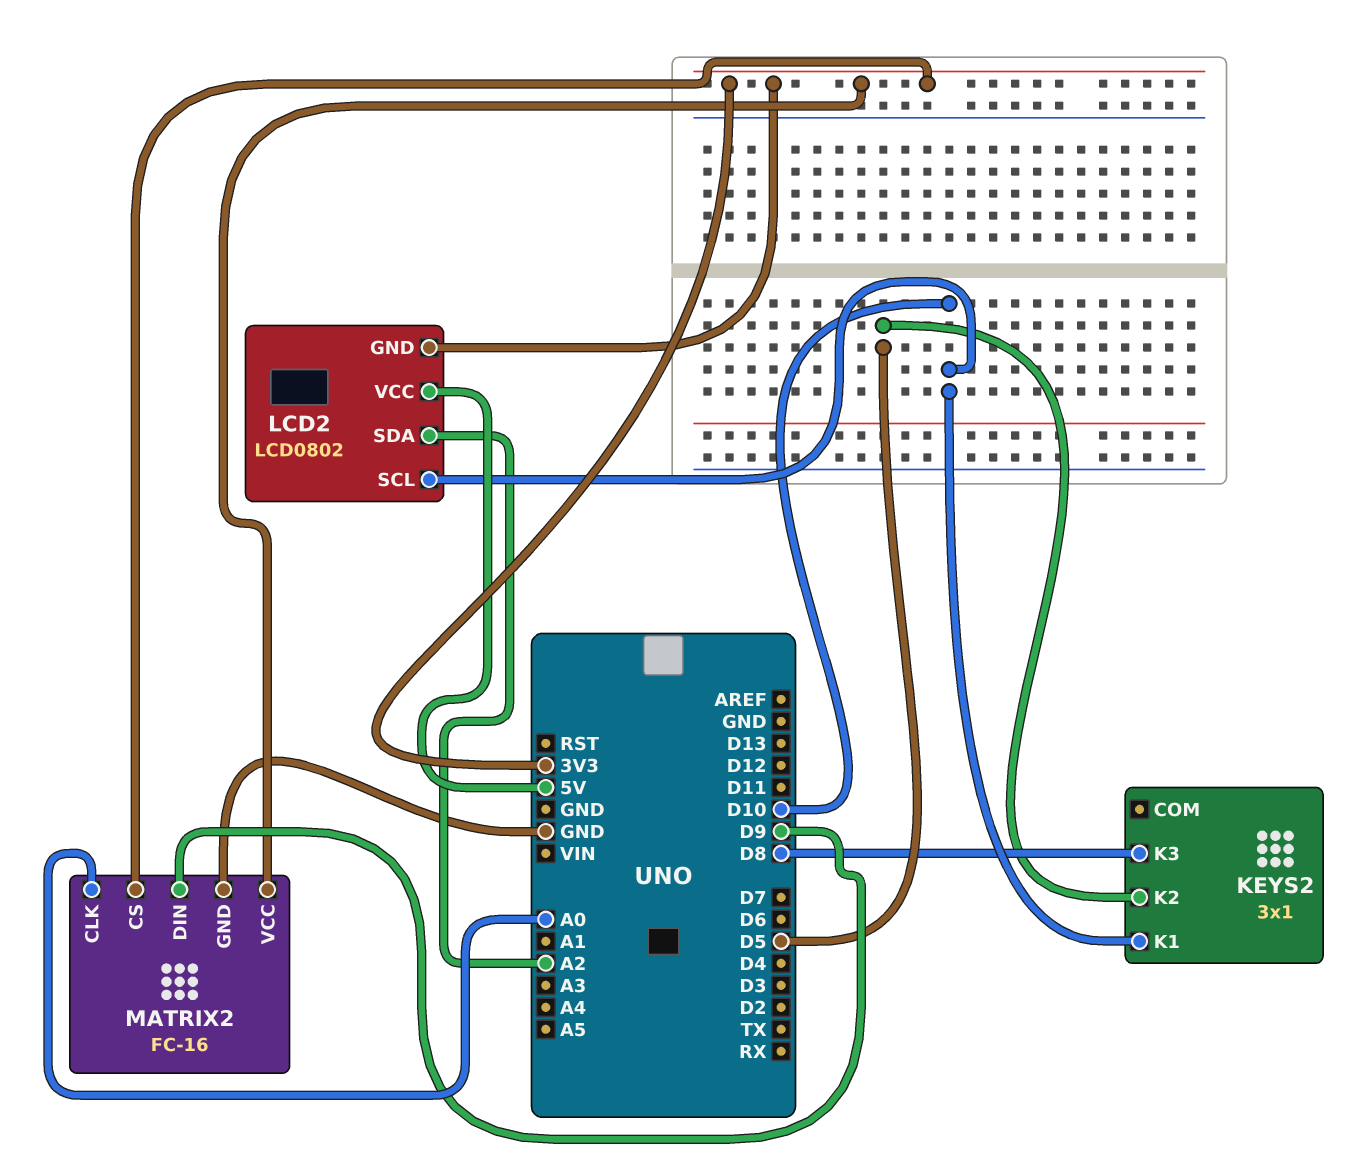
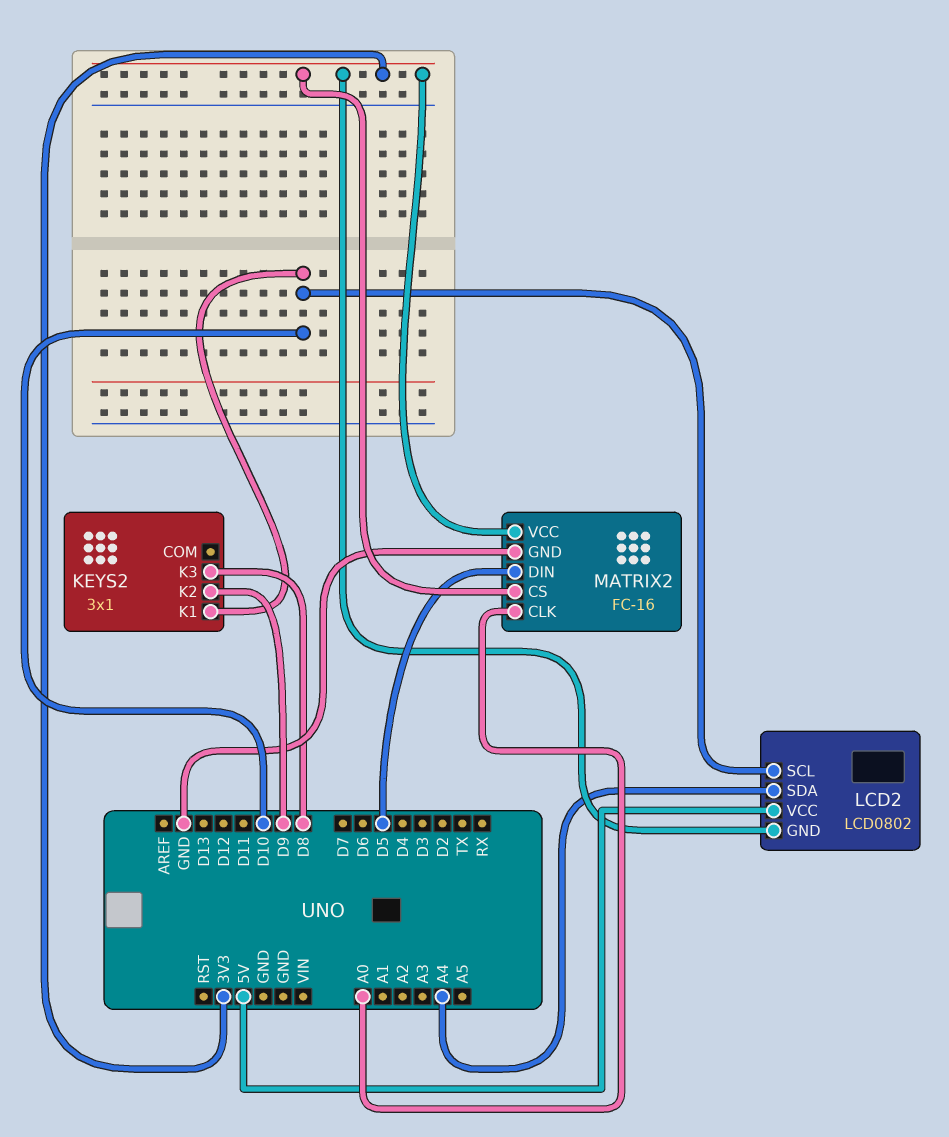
KEYS2 pin K2: D5 -> D9
LCD2 pin SDA: A2 -> A4
MATRIX2 pin DIN: D9 -> D5

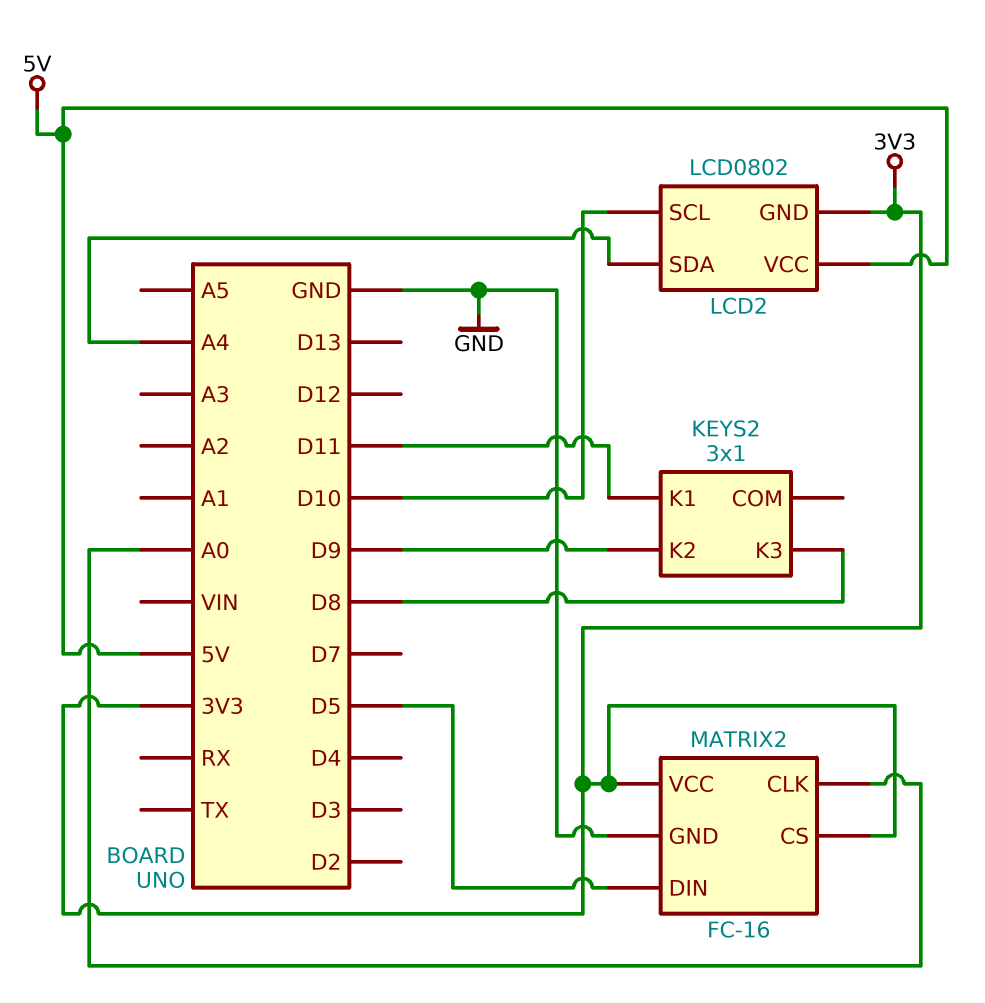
KEYS2 pin K1: D10 -> D11

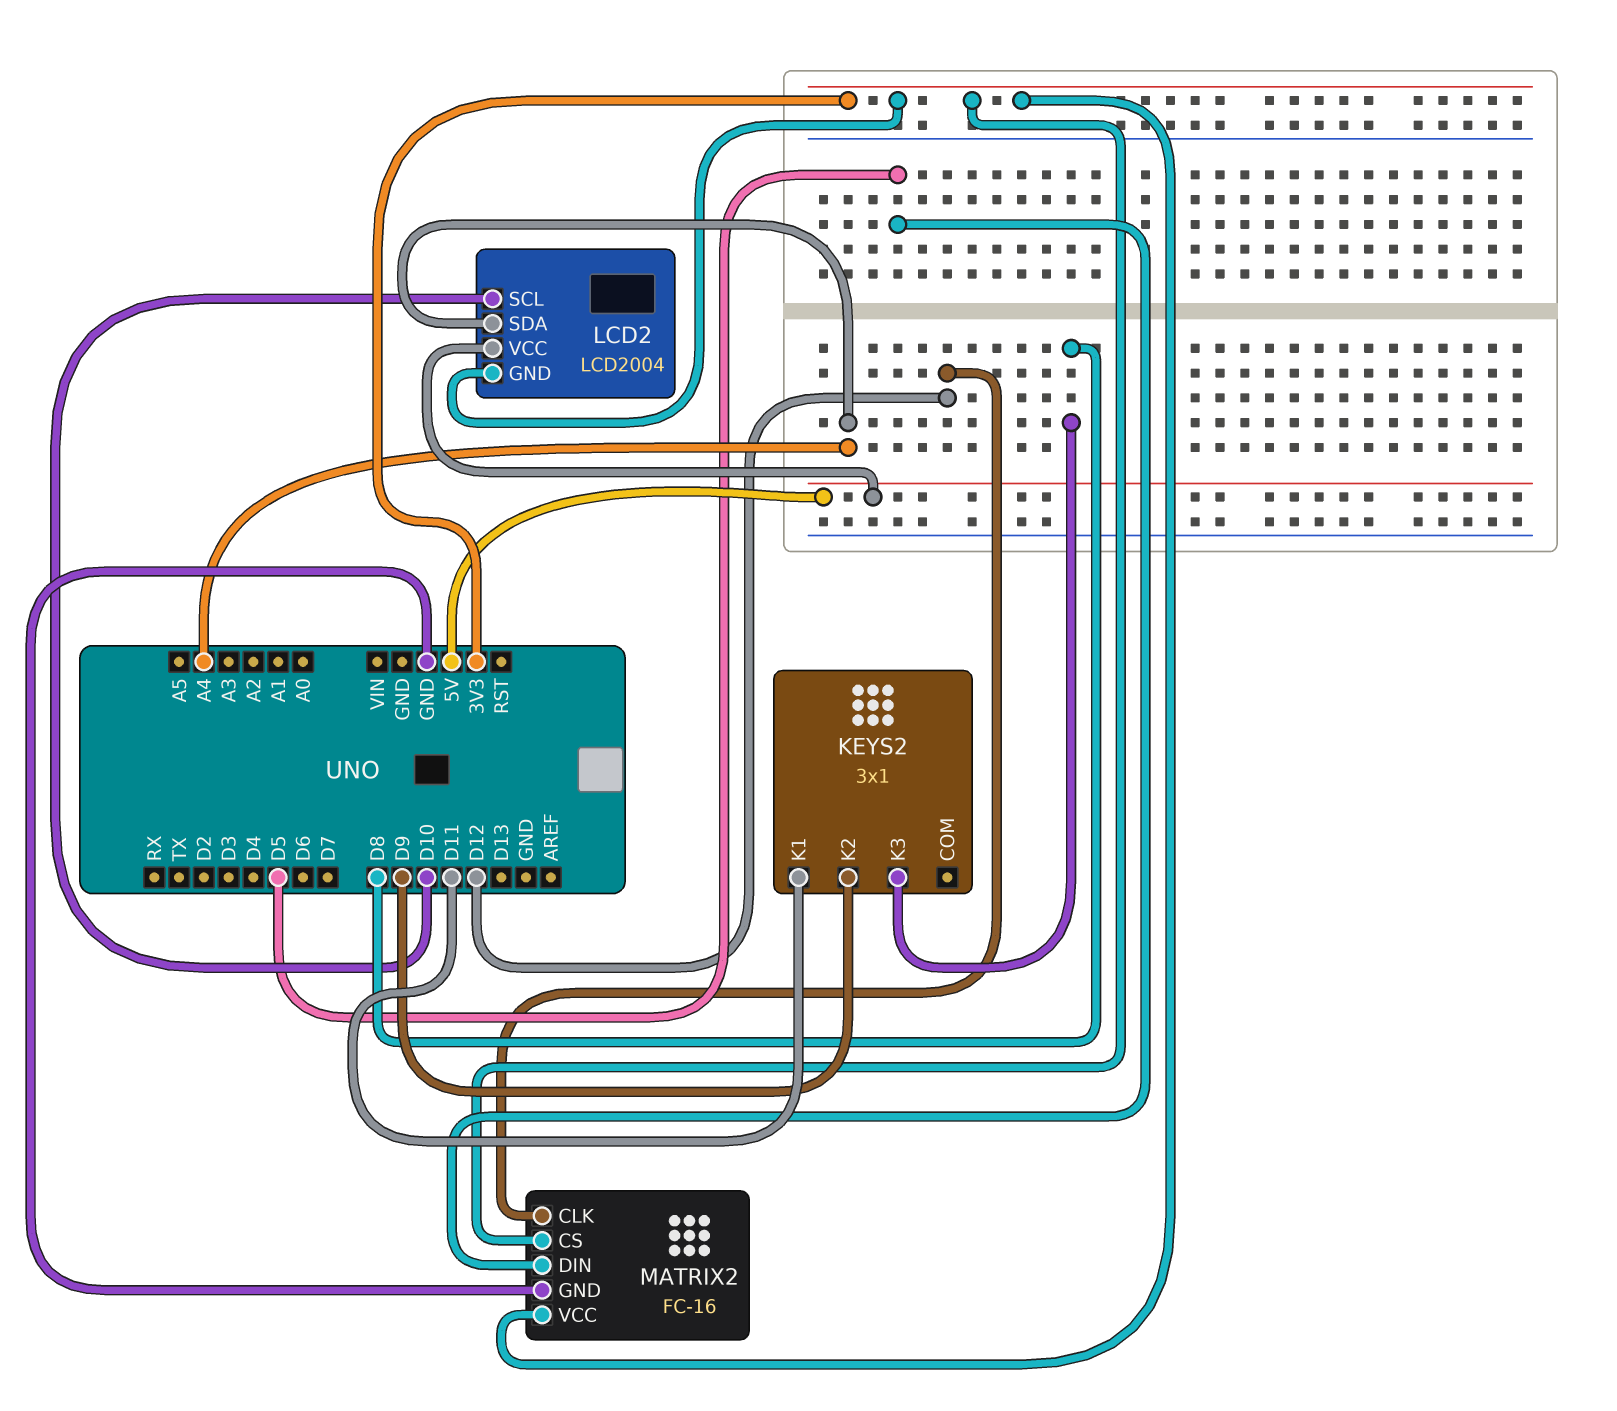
LCD2: LCD0802 -> LCD2004
MATRIX2 pin CLK: A0 -> D12

